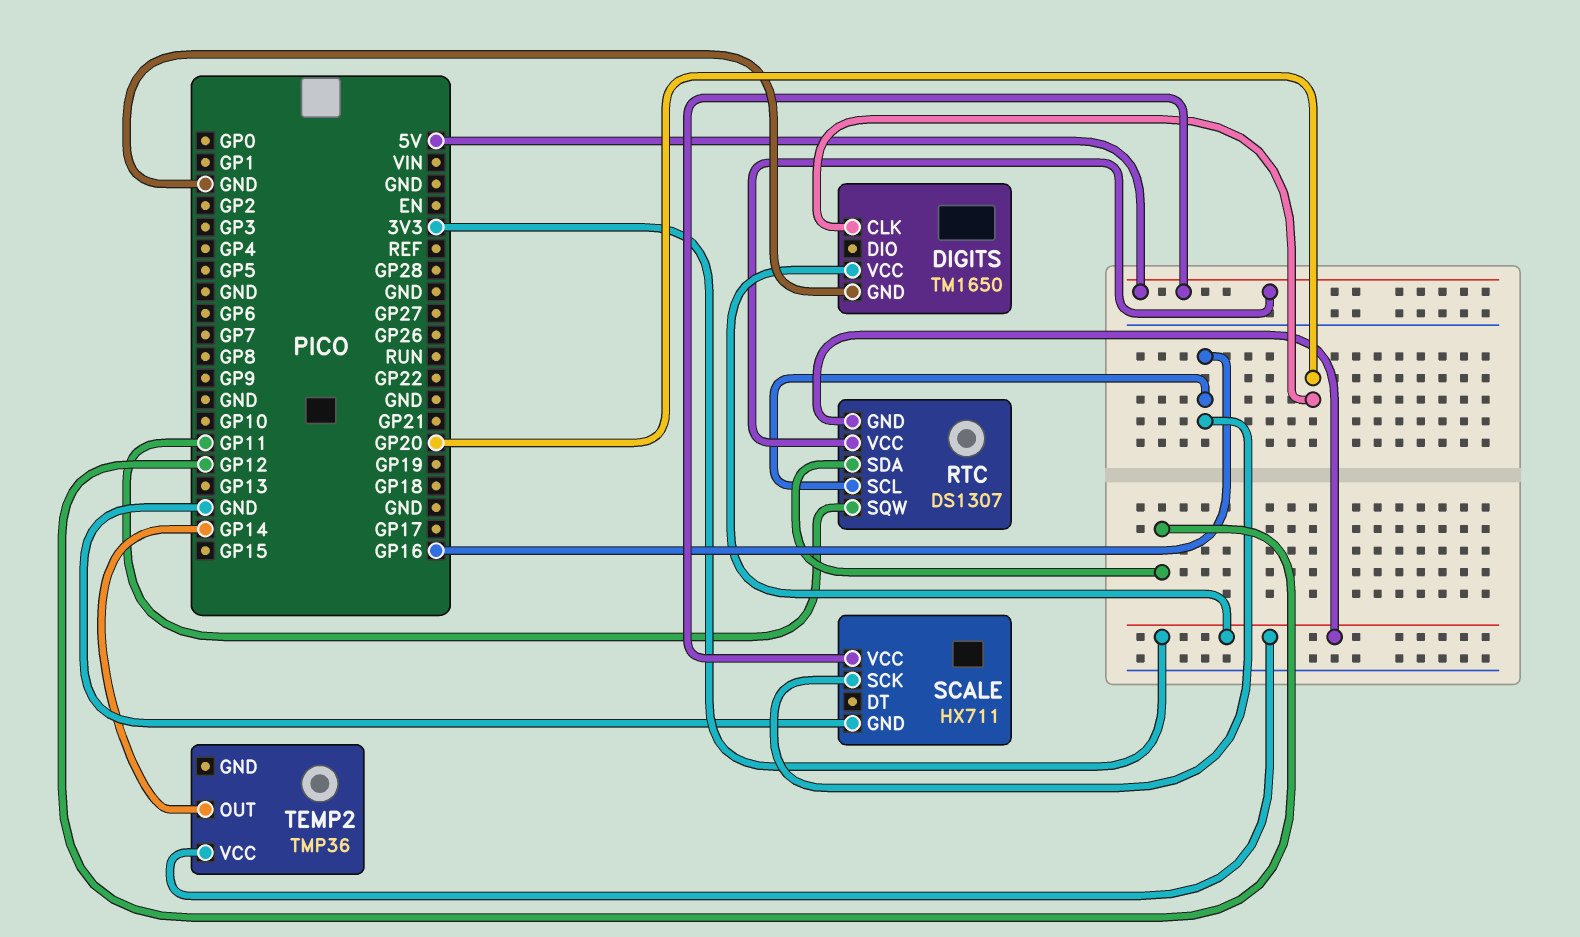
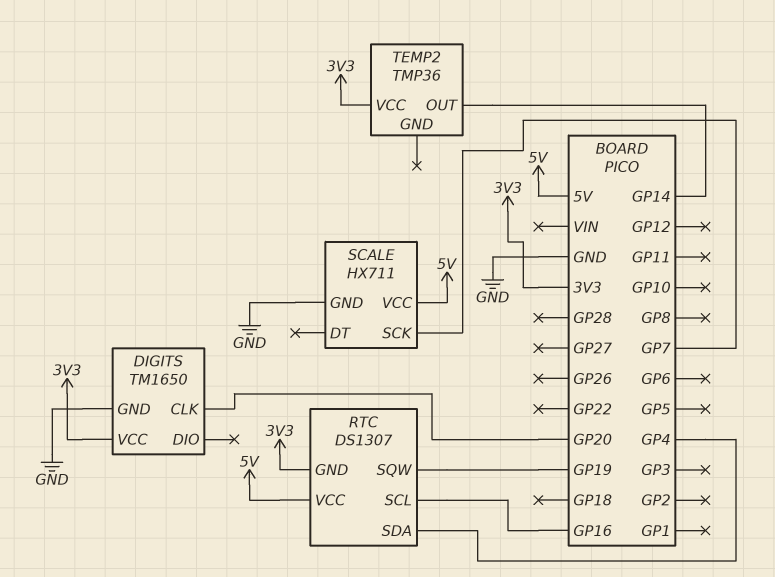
RTC pin SDA: GP12 -> GP4
RTC pin SQW: GP11 -> GP19
SCALE pin SCK: GP16 -> GP7

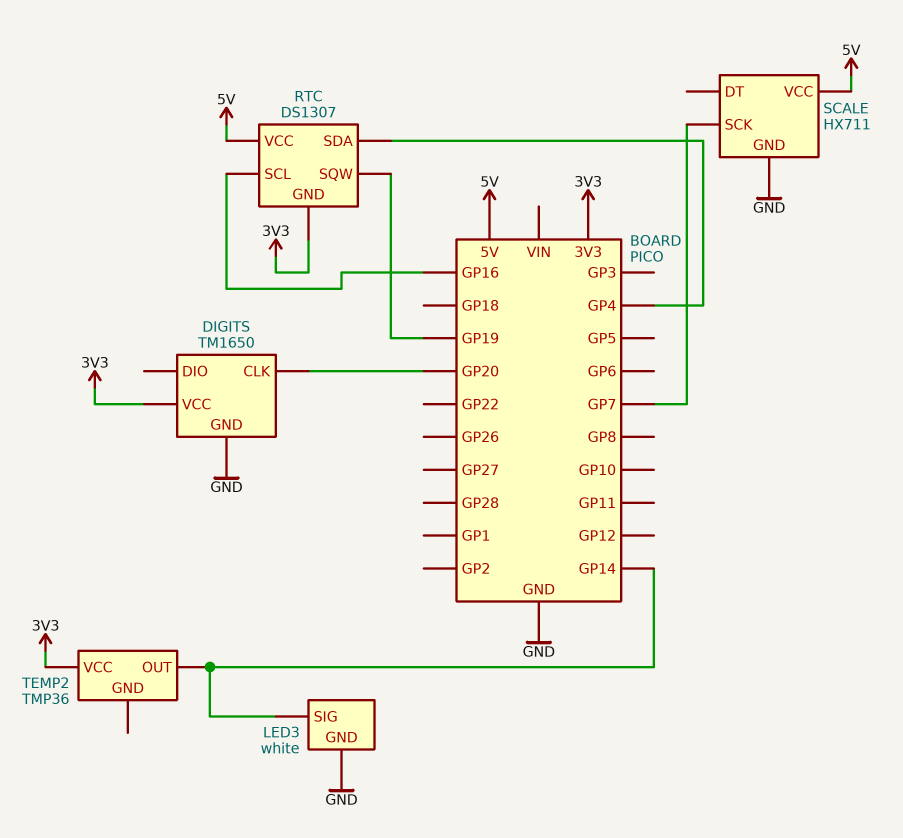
LED3: none -> white
LED3 pin GND: none -> GND
LED3 pin SIG: none -> GP14

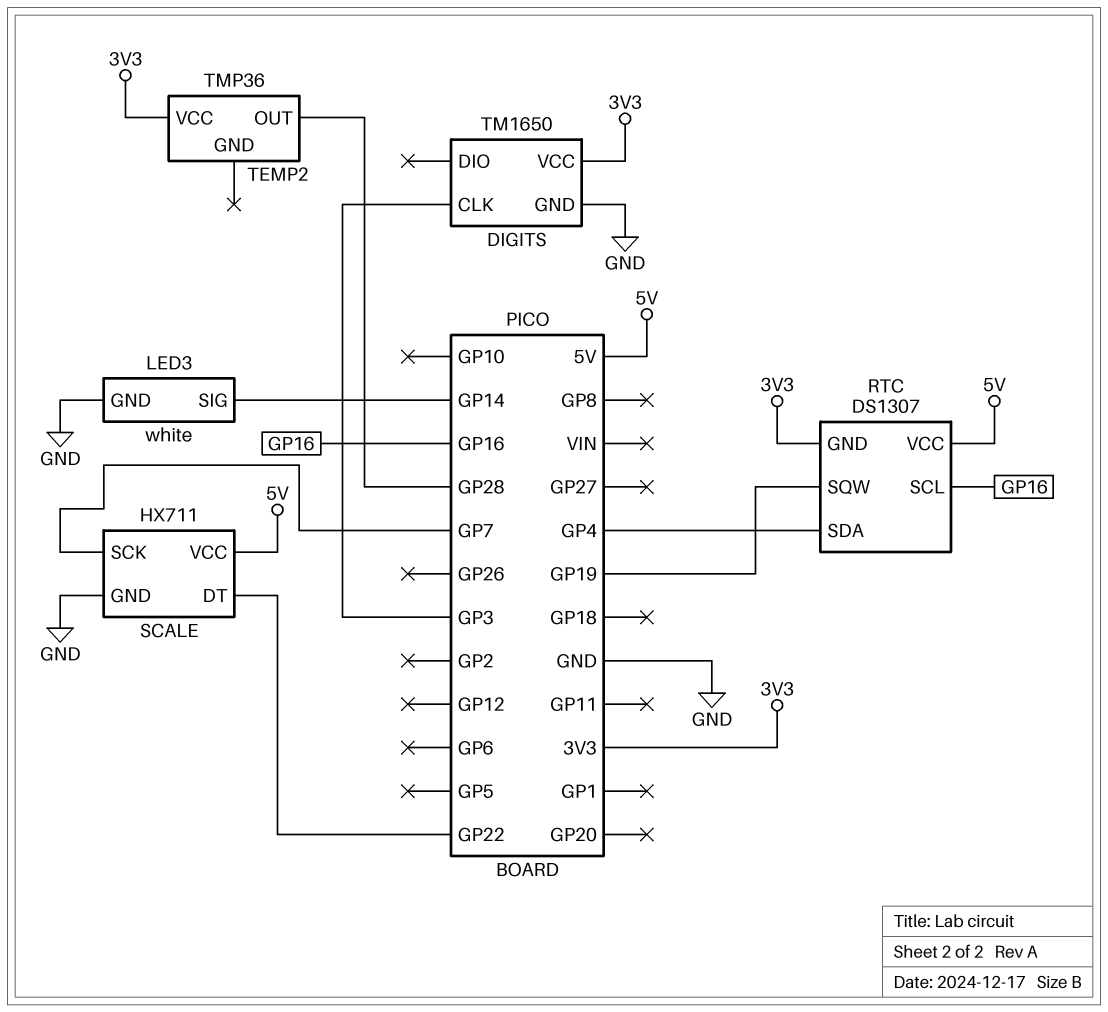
DIGITS pin CLK: GP20 -> GP3
SCALE pin DT: none -> GP22
TEMP2 pin OUT: GP14 -> GP28

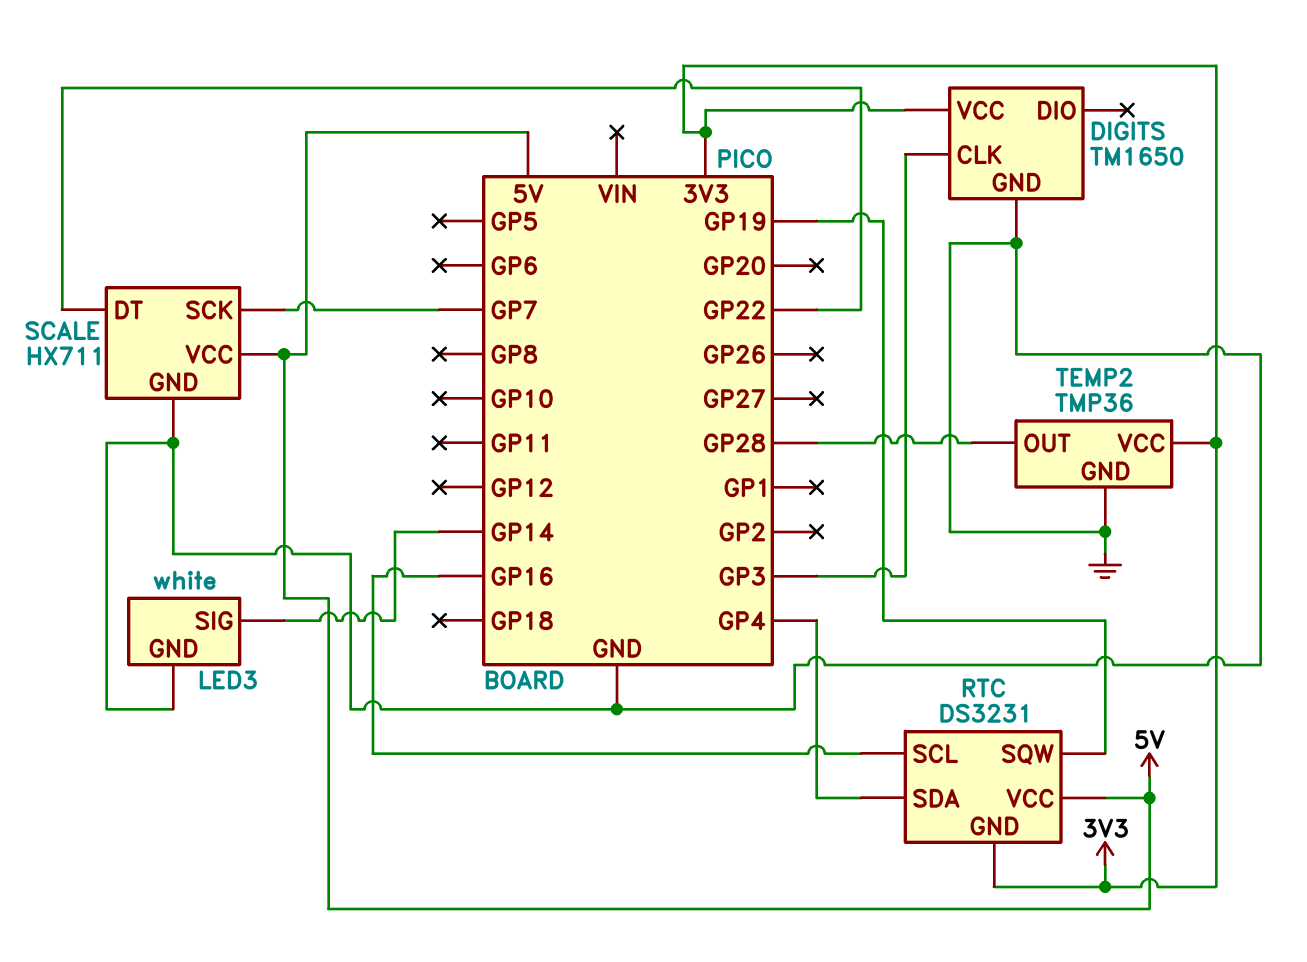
RTC: DS1307 -> DS3231
TEMP2 pin GND: none -> GND

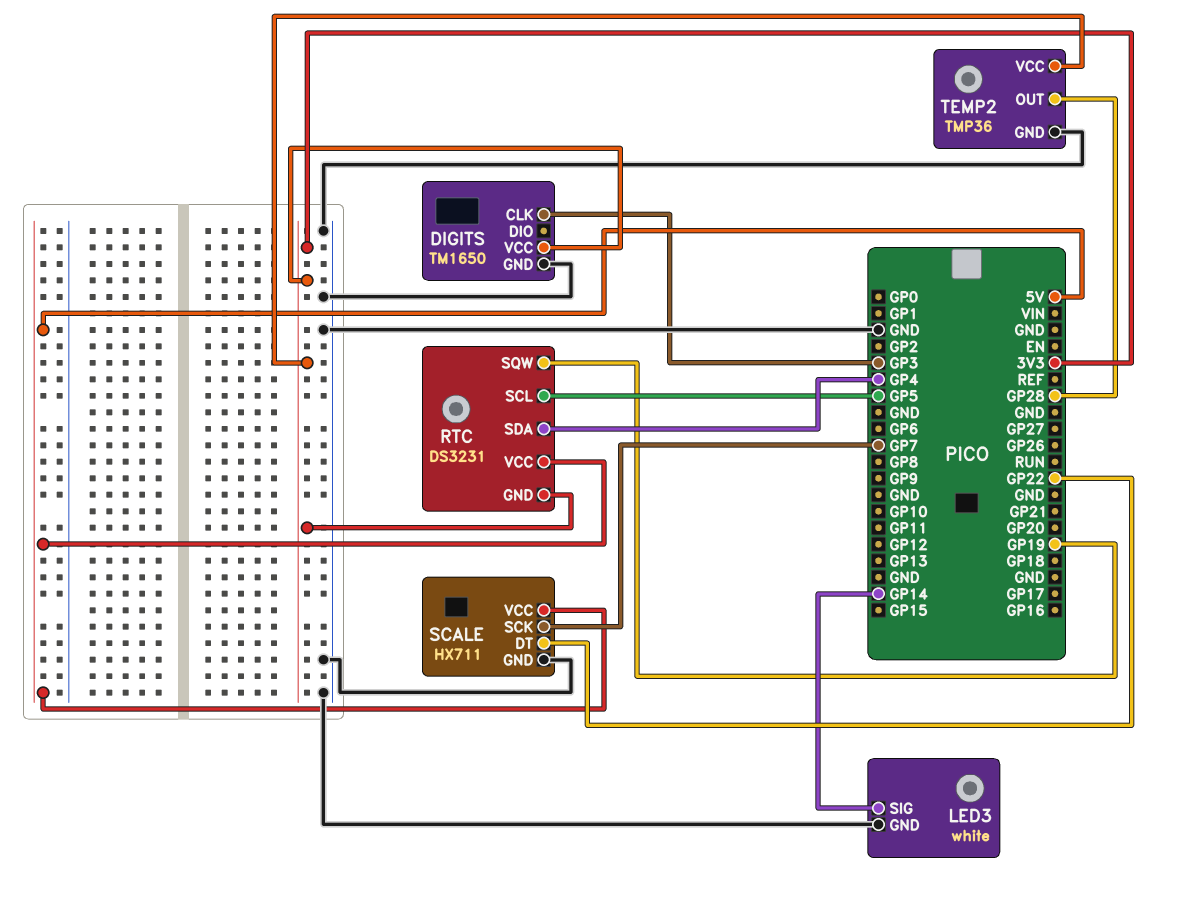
RTC pin SCL: GP16 -> GP5

